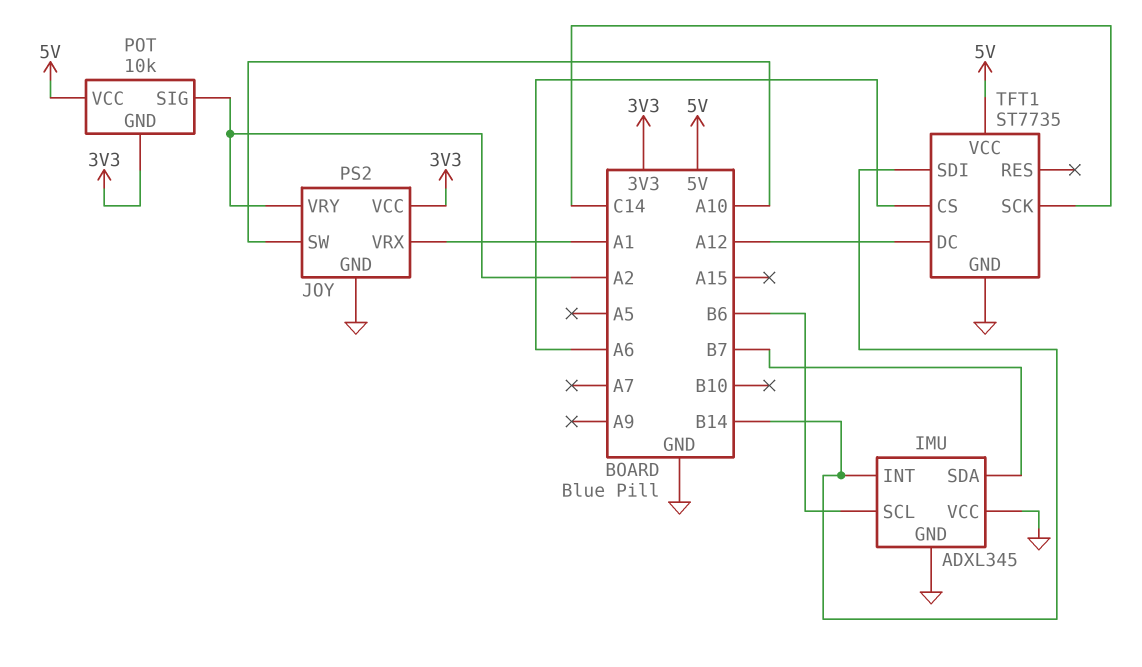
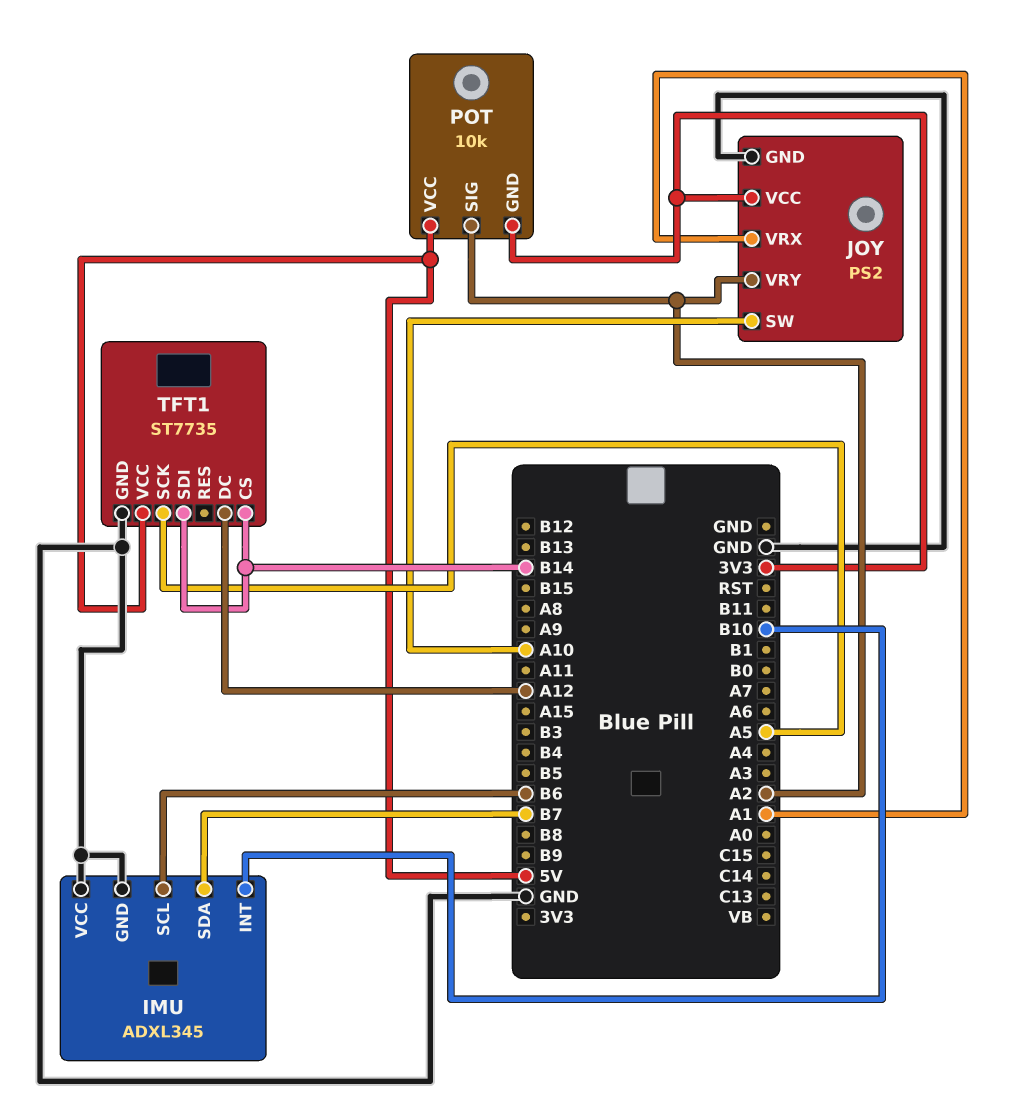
IMU pin INT: B14 -> B10
TFT1 pin CS: A6 -> B14
TFT1 pin SCK: C14 -> A5

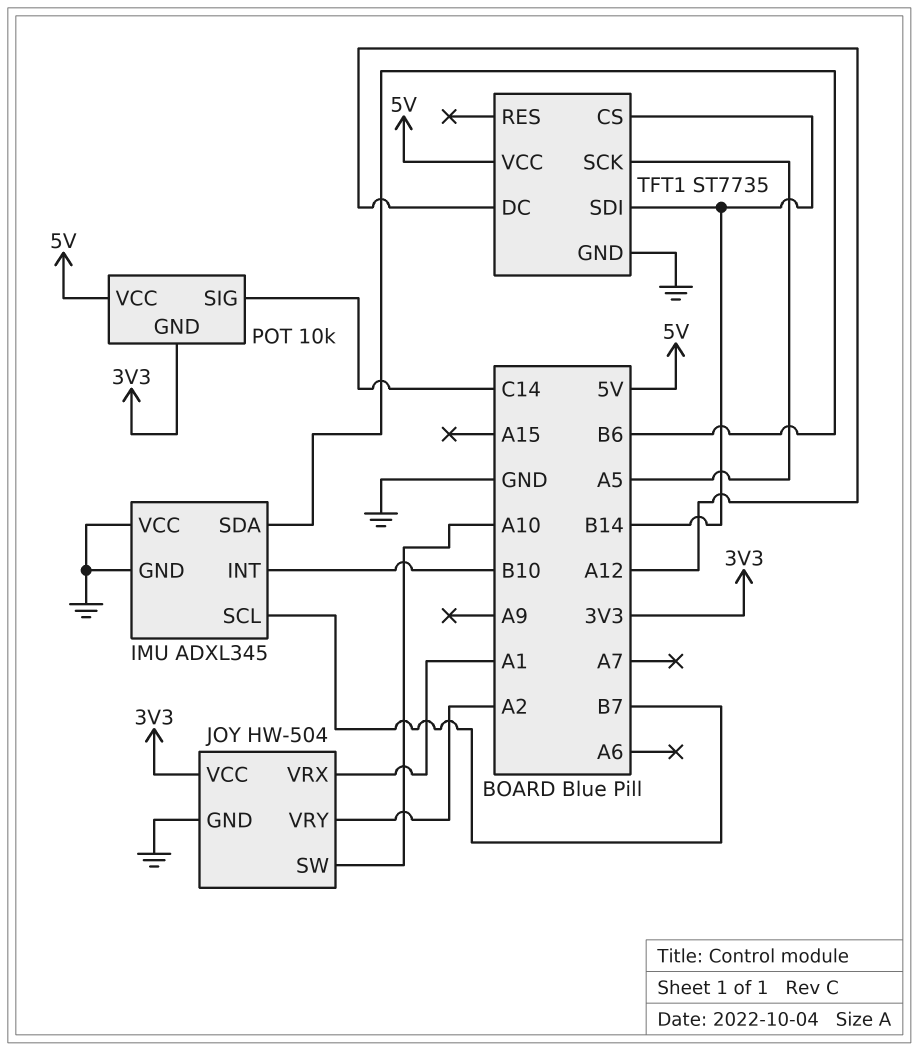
IMU pin SCL: B6 -> B7
IMU pin SDA: B7 -> B6
JOY: PS2 -> HW-504
POT pin SIG: A2 -> C14

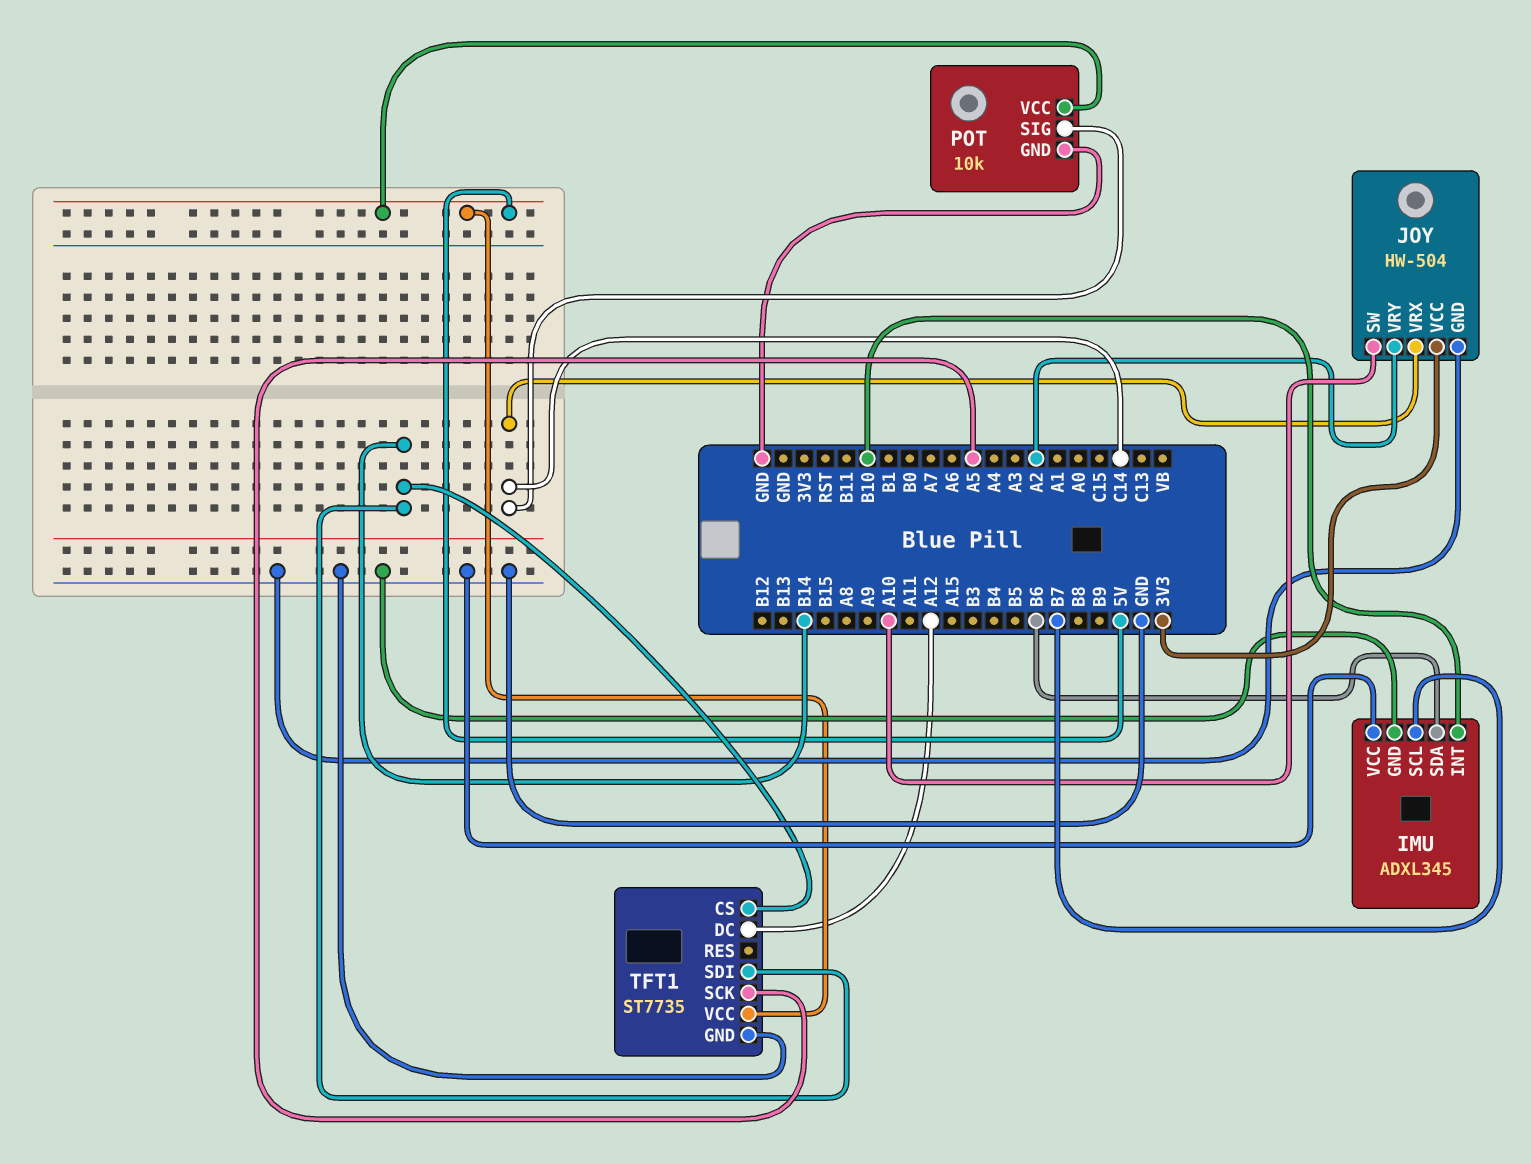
JOY pin VRX: A1 -> C14
POT pin GND: 3V3 -> GND

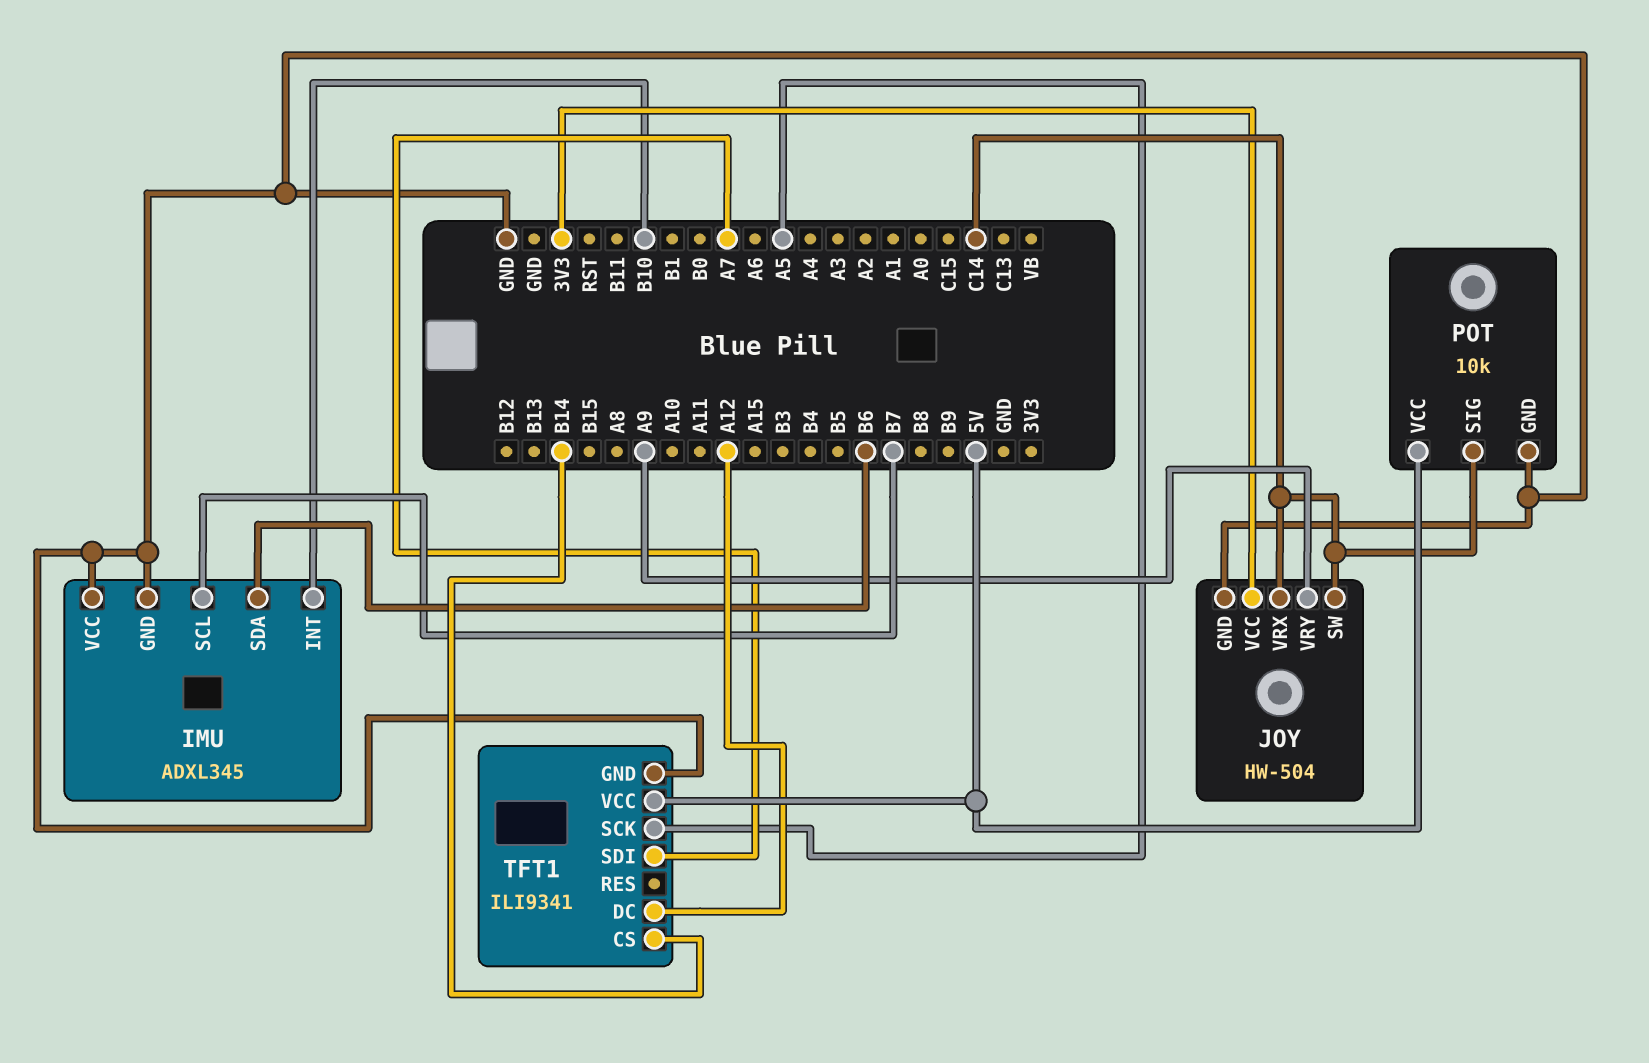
JOY pin SW: A10 -> C14
JOY pin VRY: A2 -> A9
TFT1: ST7735 -> ILI9341
TFT1 pin SDI: B14 -> A7

